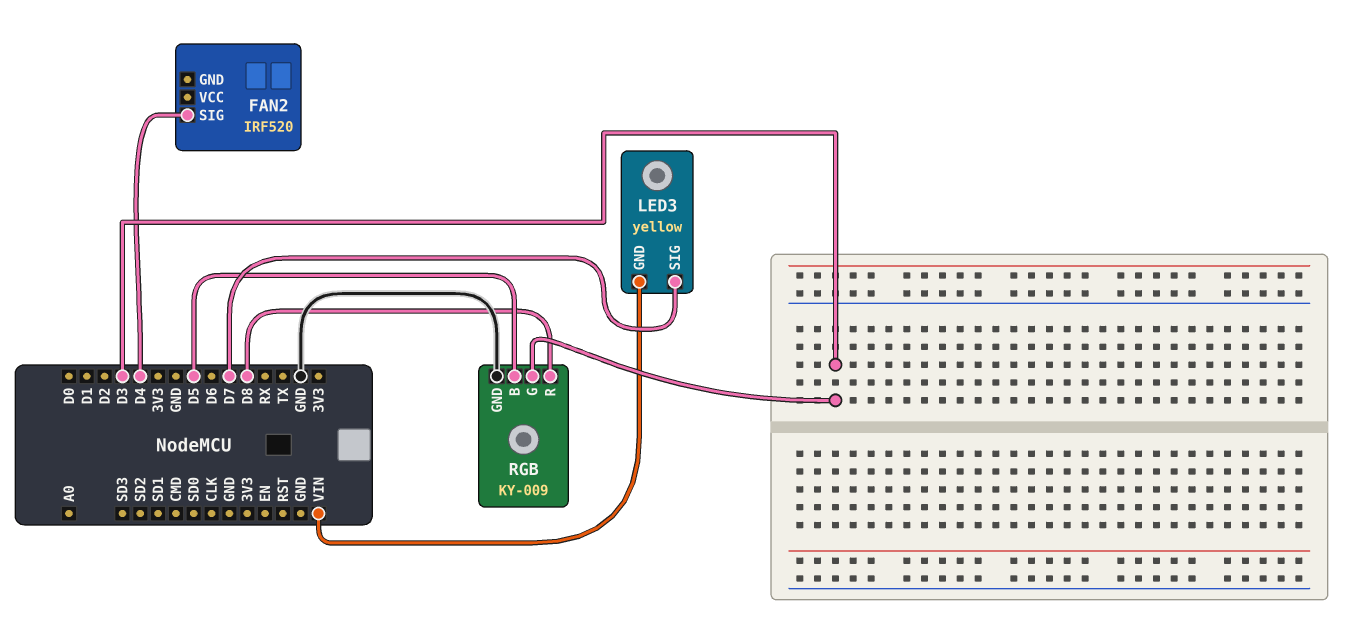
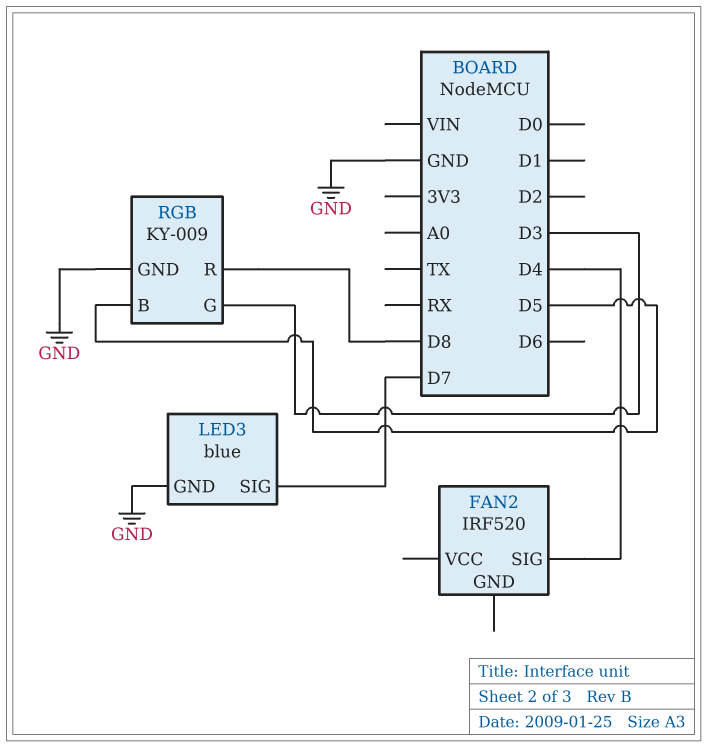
LED3: yellow -> blue
LED3 pin GND: VIN -> GND

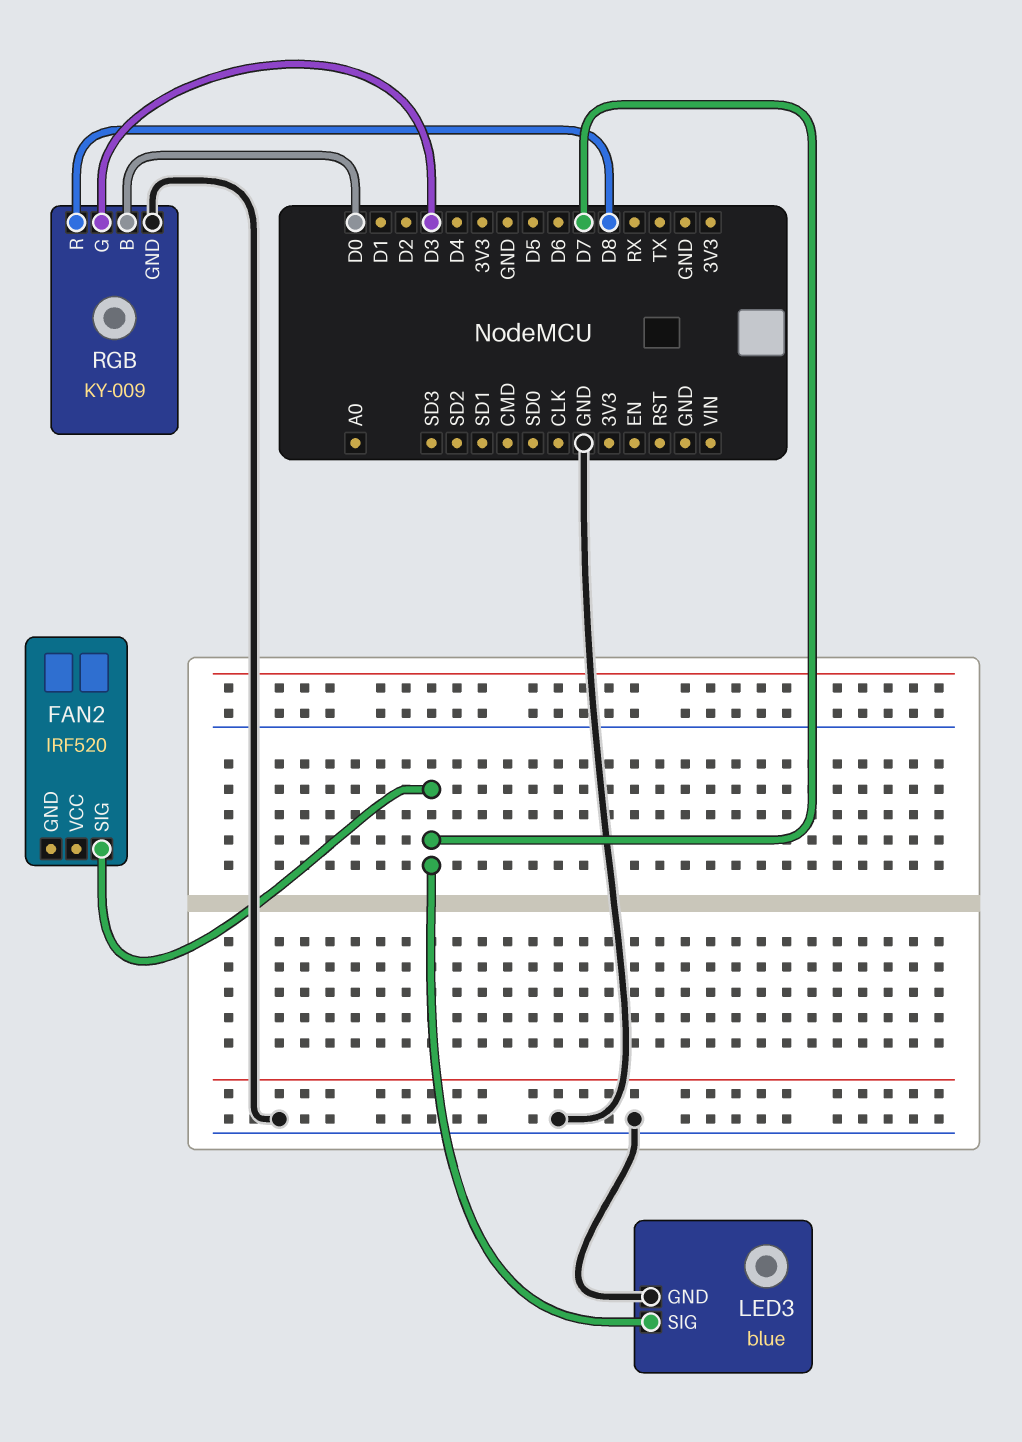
FAN2 pin SIG: D4 -> D7
RGB pin B: D5 -> D0

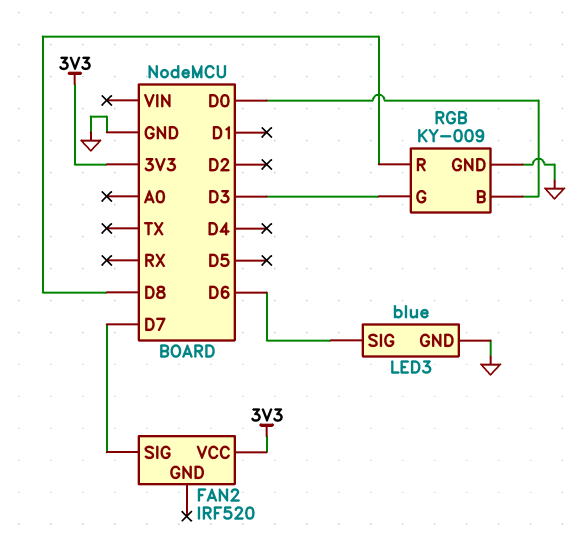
FAN2 pin VCC: none -> 3V3
LED3 pin SIG: D7 -> D6

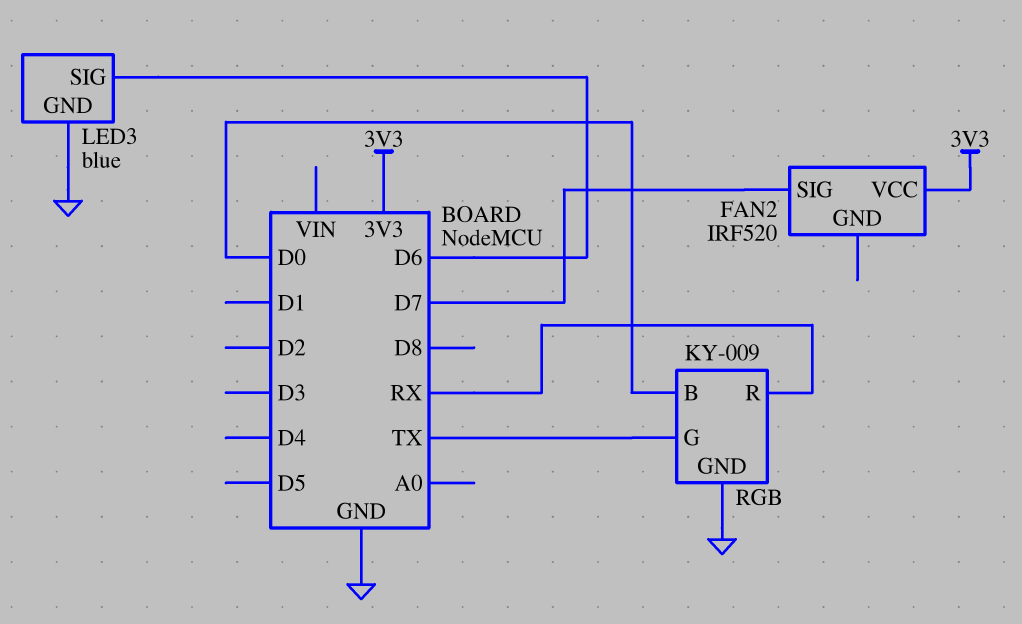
RGB pin G: D3 -> TX
RGB pin R: D8 -> RX

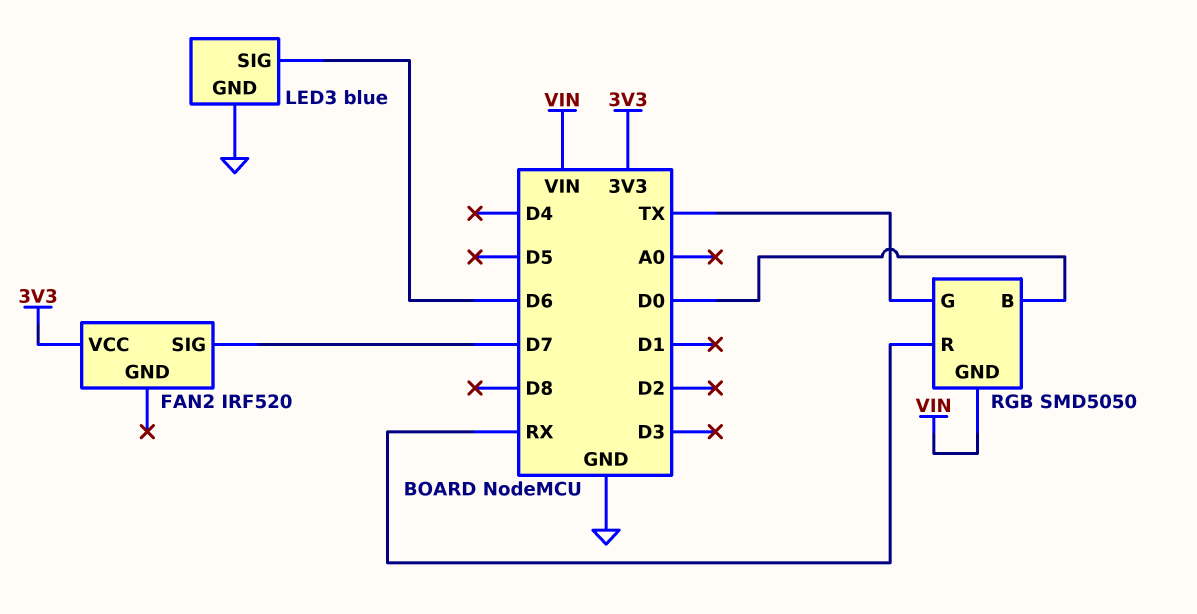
RGB: KY-009 -> SMD5050
RGB pin GND: GND -> VIN

